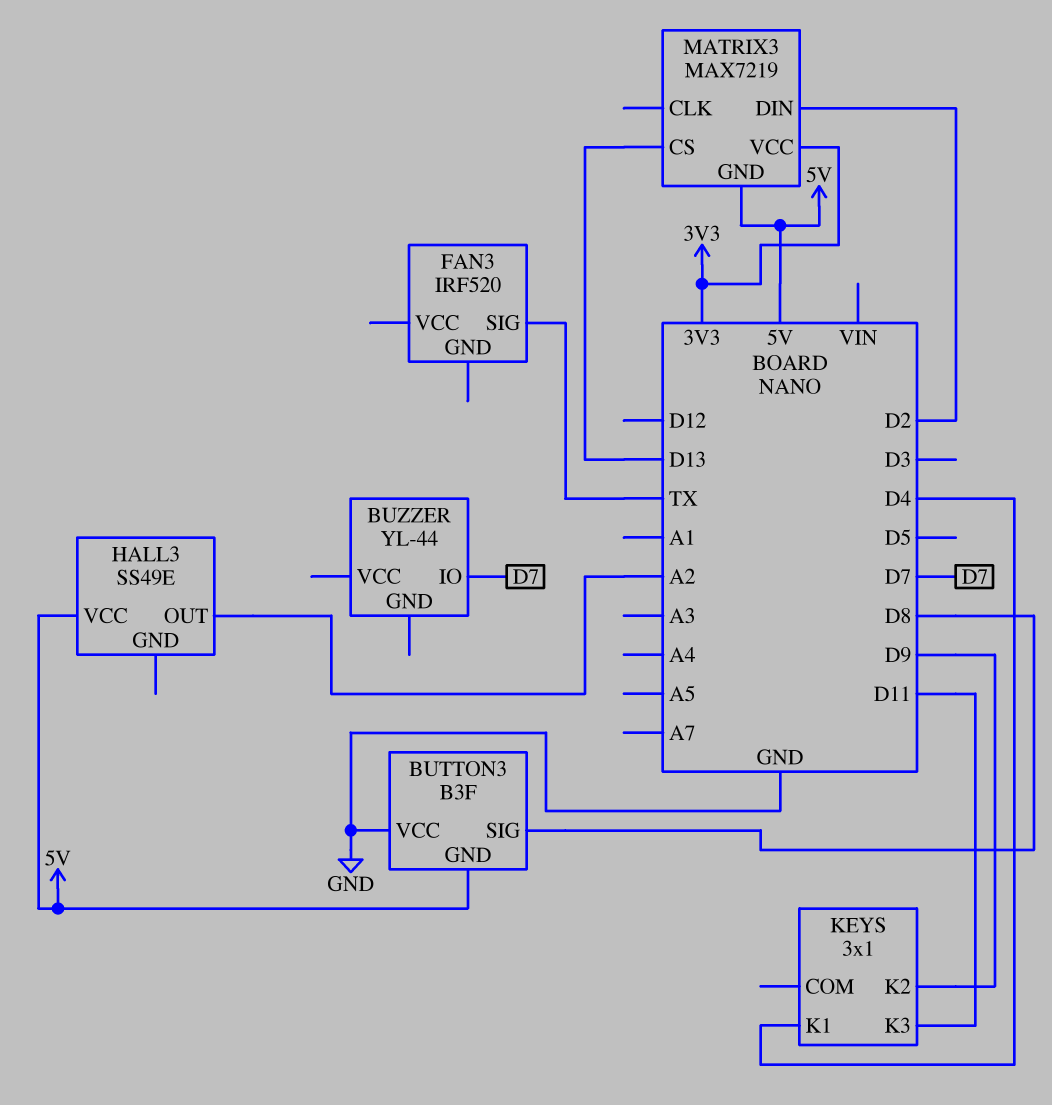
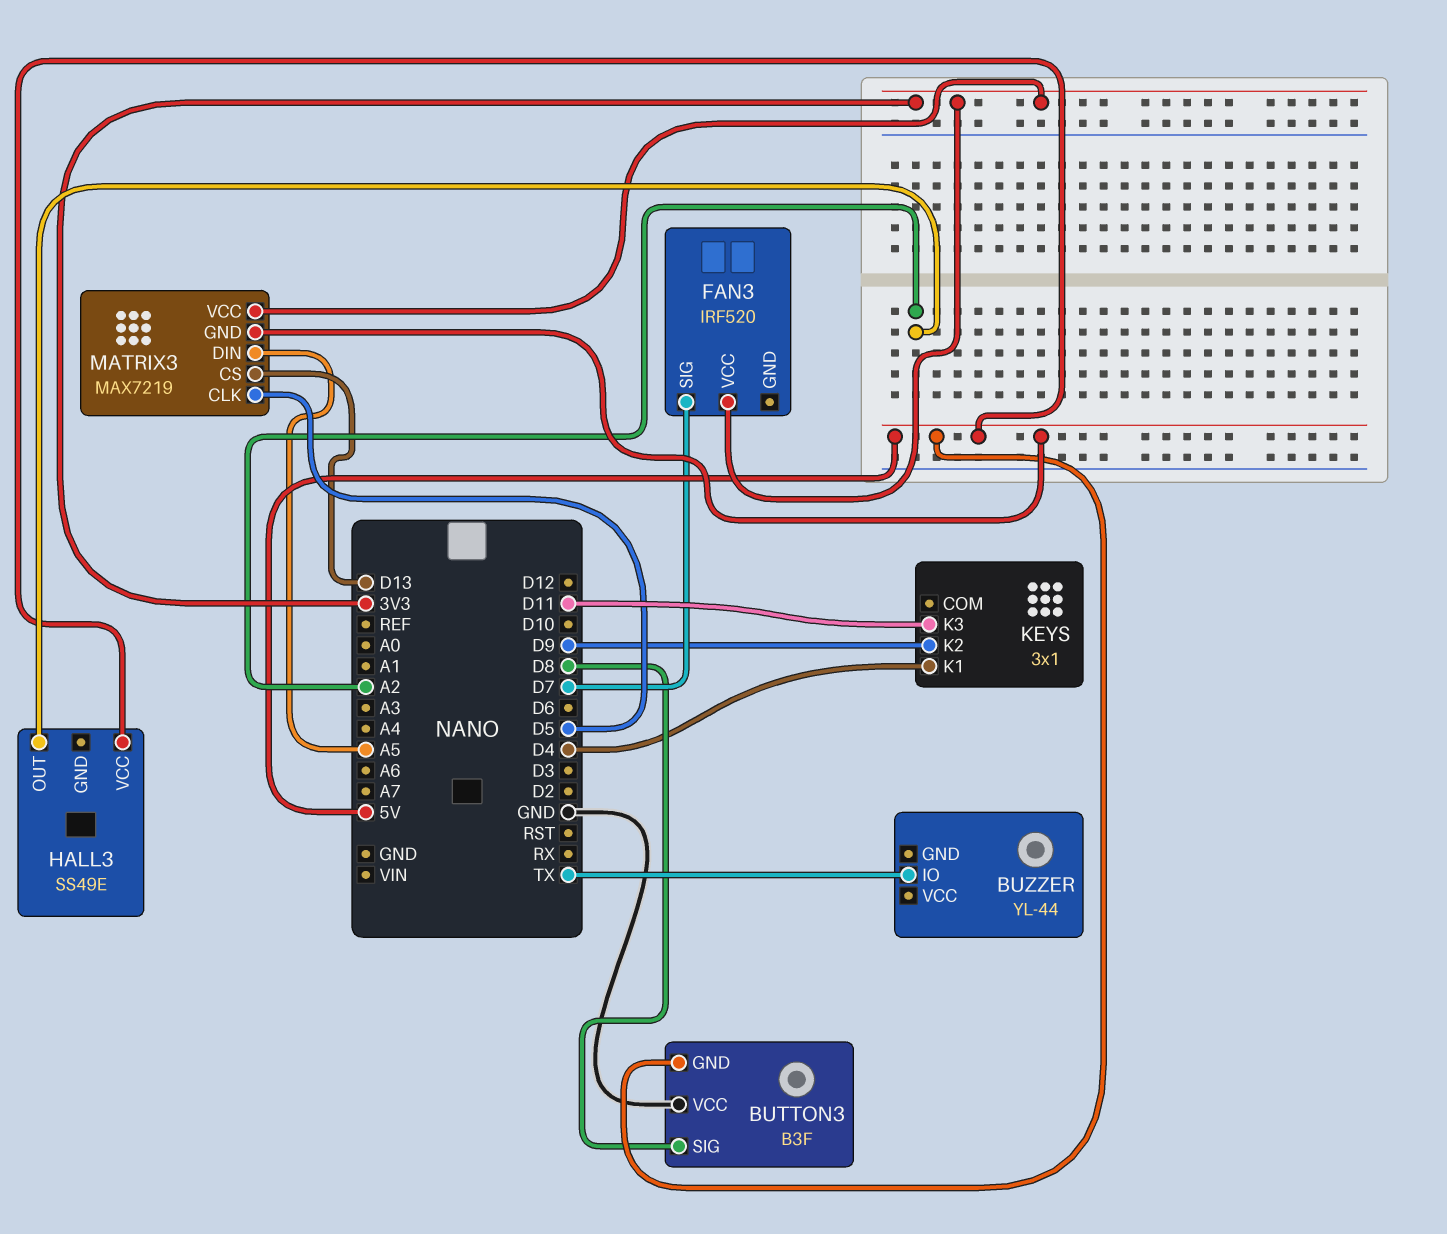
BUZZER pin IO: D7 -> TX
FAN3 pin SIG: TX -> D7
FAN3 pin VCC: none -> 3V3
MATRIX3 pin CLK: none -> D5
MATRIX3 pin DIN: D2 -> A5

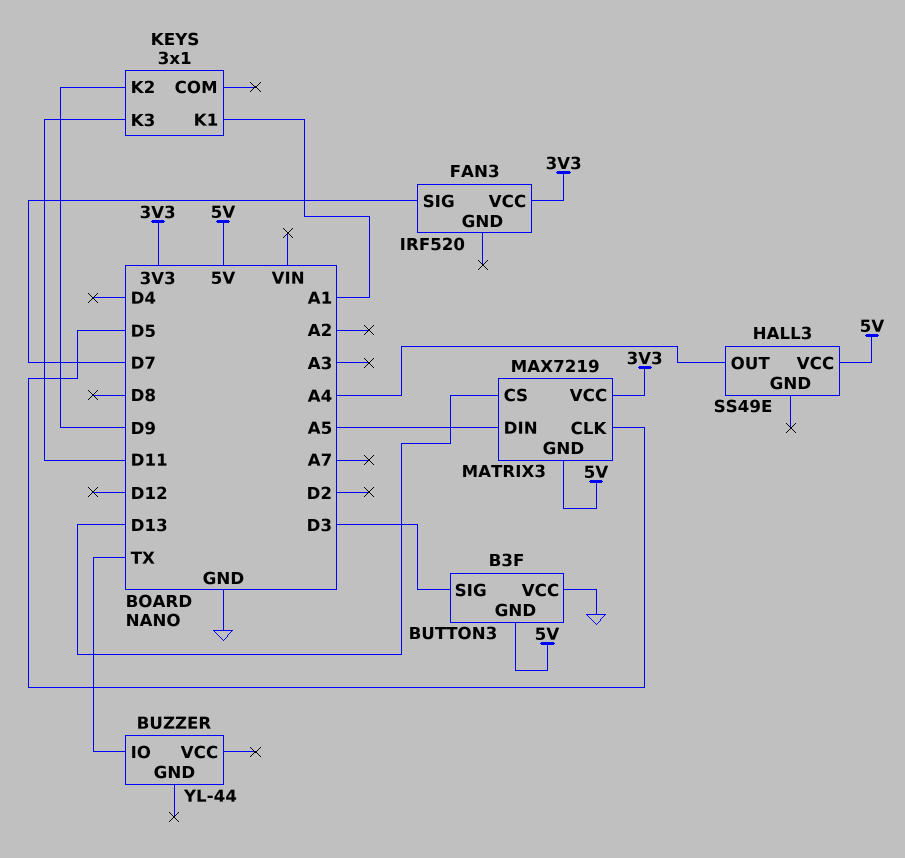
BUTTON3 pin SIG: D8 -> D3
HALL3 pin OUT: A2 -> A4
KEYS pin K1: D4 -> A1

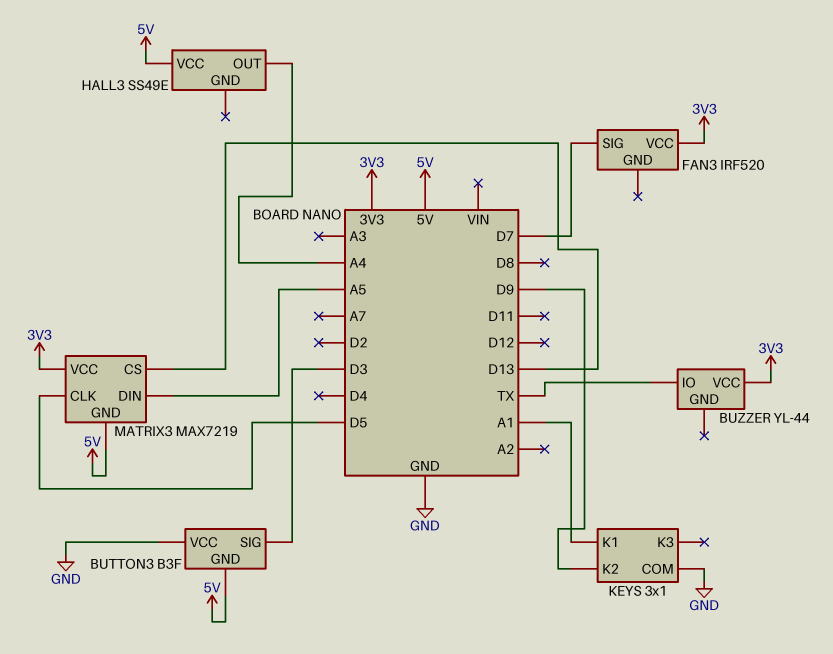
BUZZER pin VCC: none -> 3V3
KEYS pin COM: none -> GND
KEYS pin K3: D11 -> none

